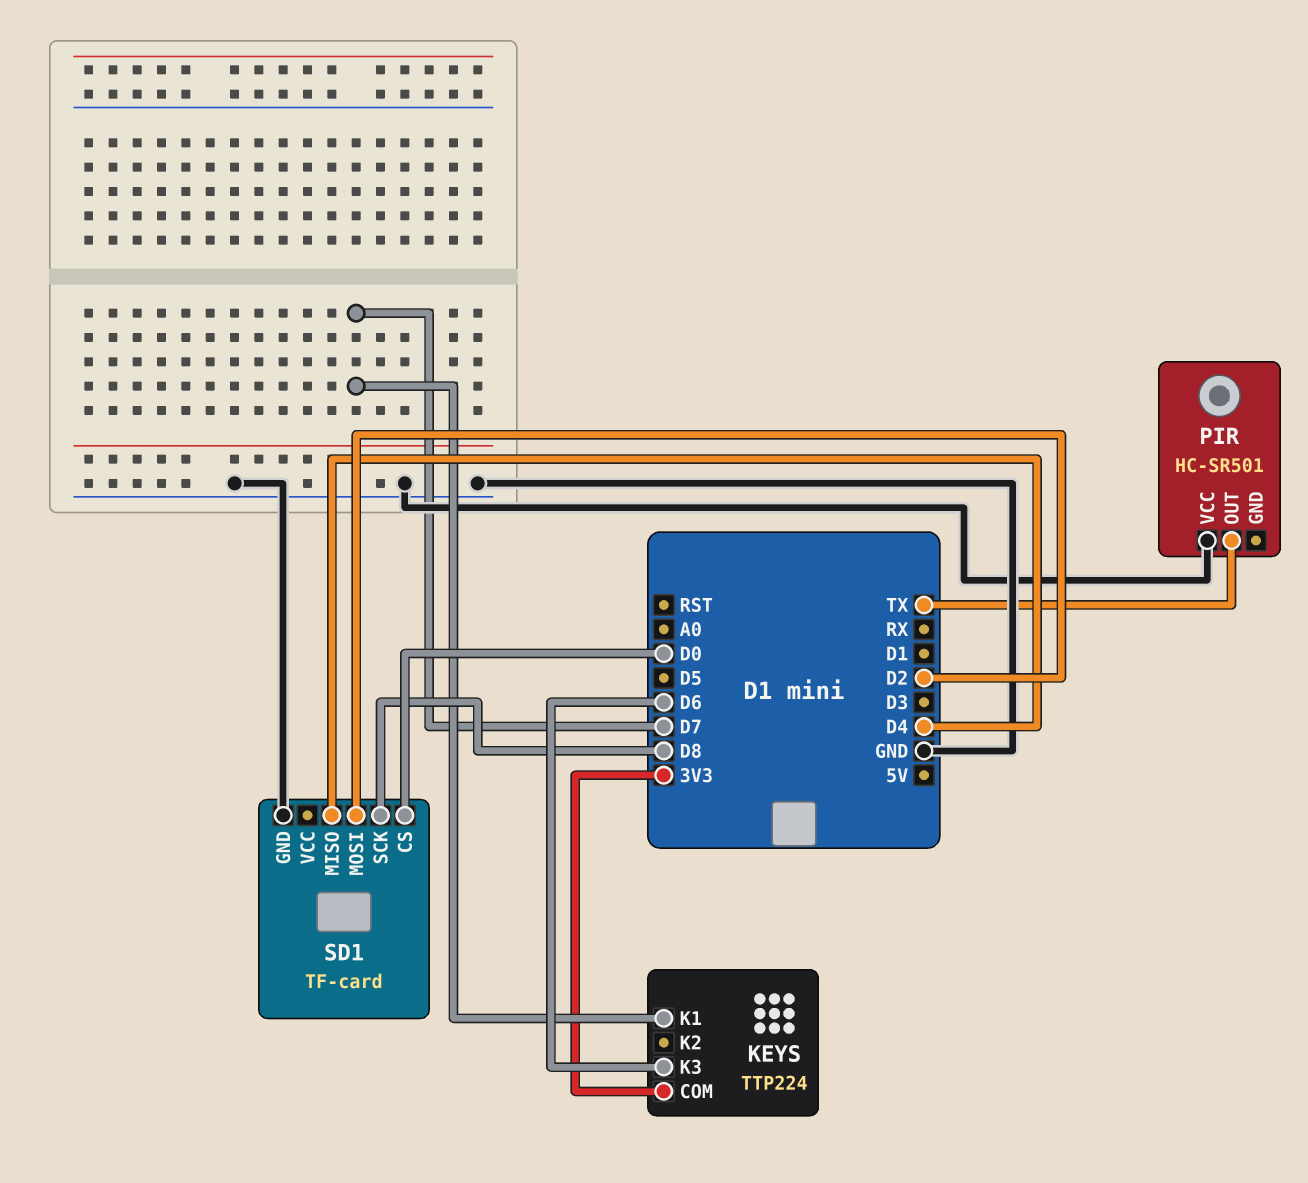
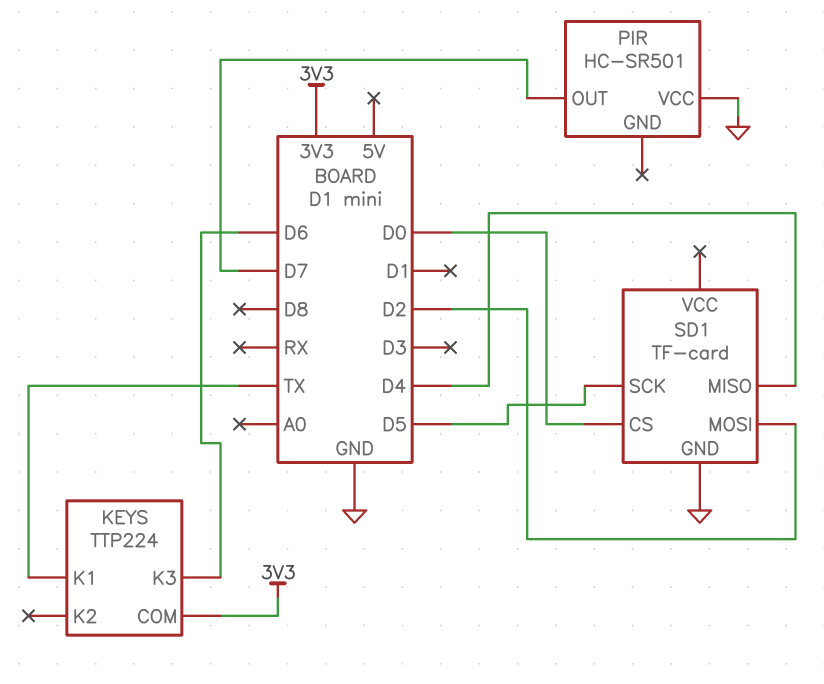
KEYS pin K1: D7 -> TX
PIR pin OUT: TX -> D7
SD1 pin SCK: D8 -> D5

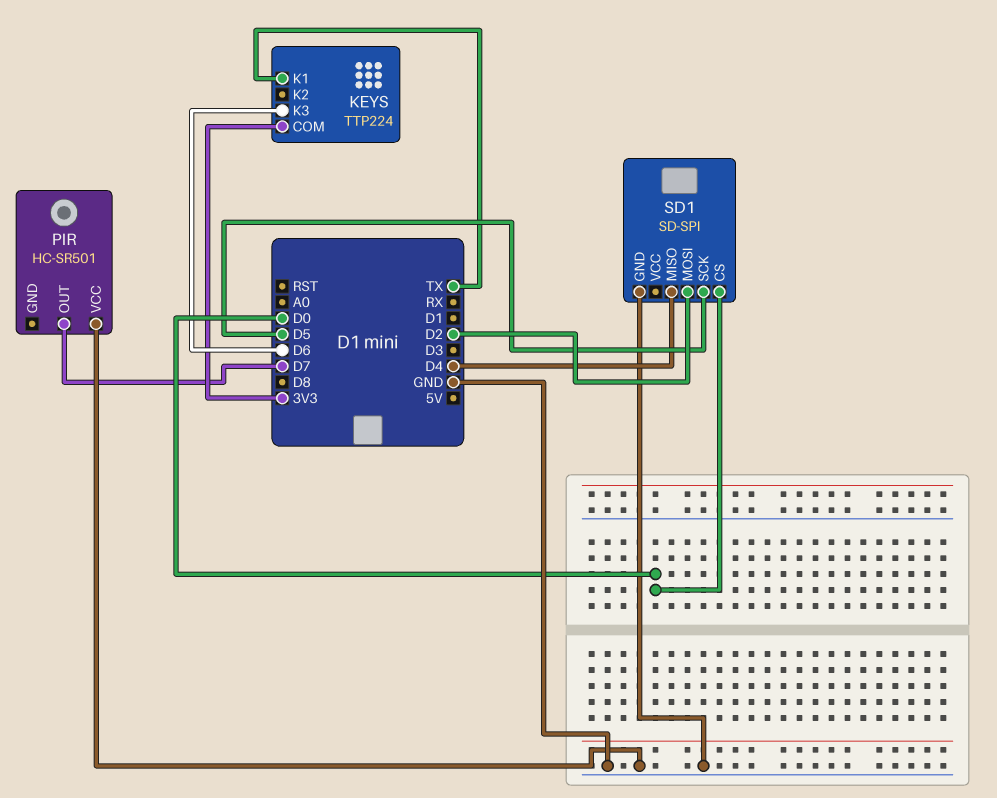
SD1: TF-card -> SD-SPI

